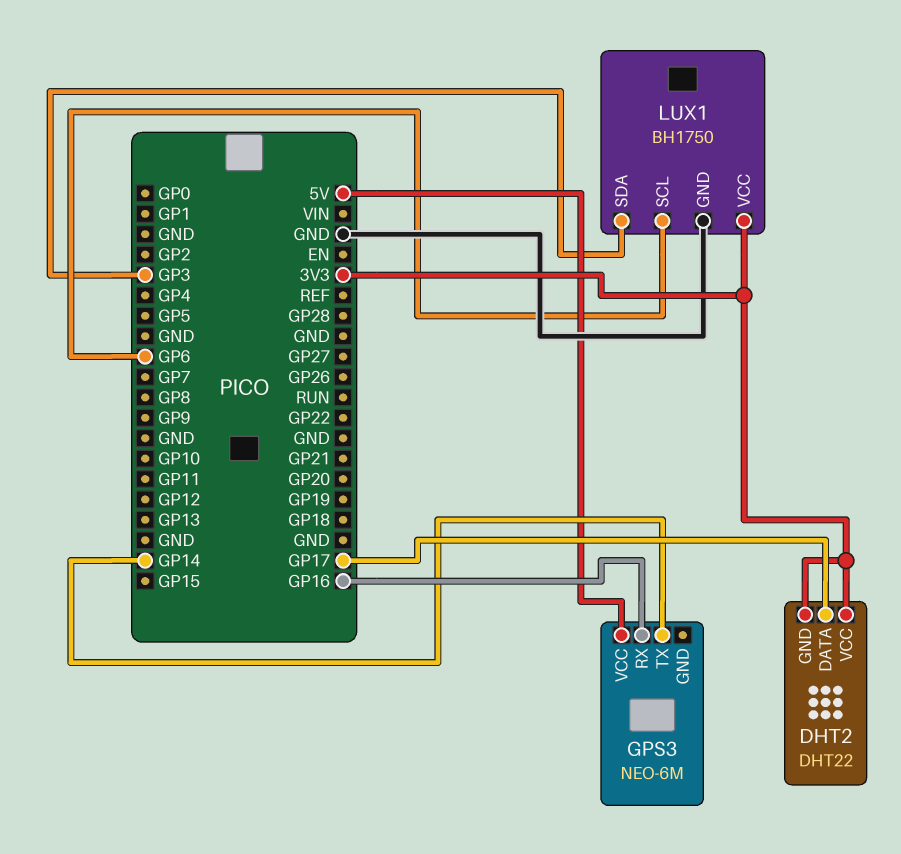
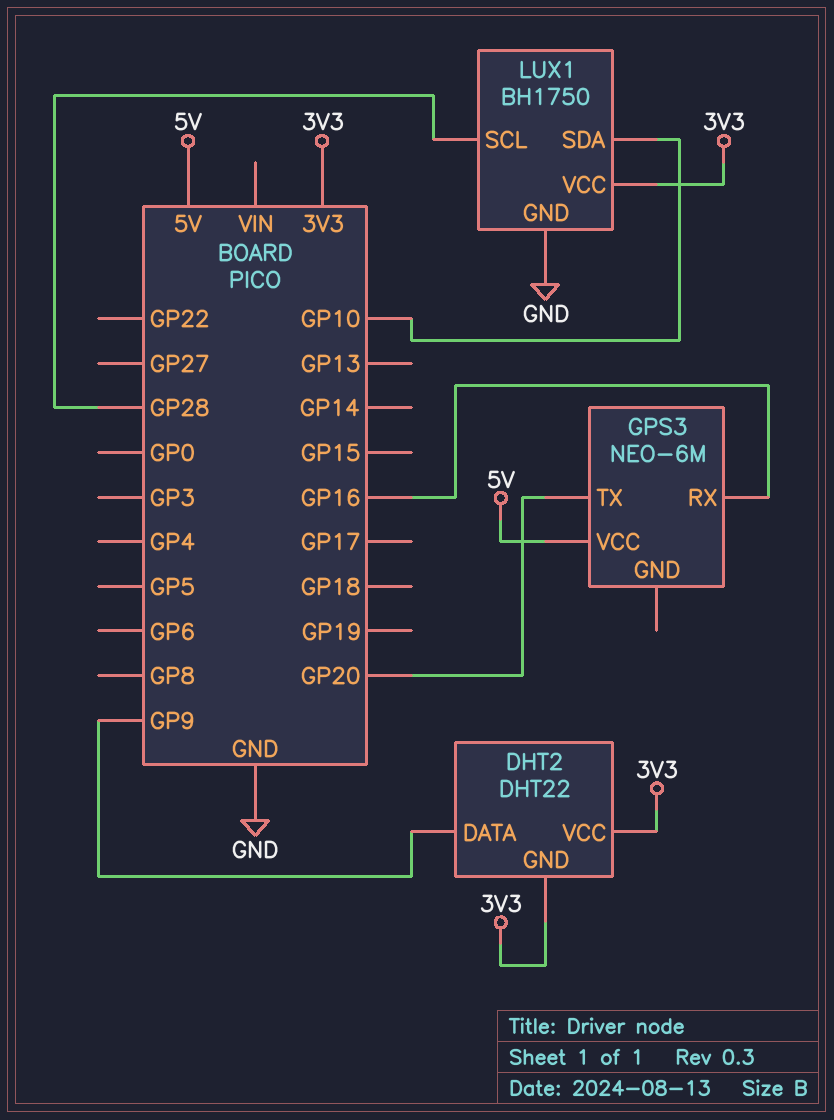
DHT2 pin DATA: GP17 -> GP9
GPS3 pin TX: GP14 -> GP20
LUX1 pin SCL: GP6 -> GP28
LUX1 pin SDA: GP3 -> GP10

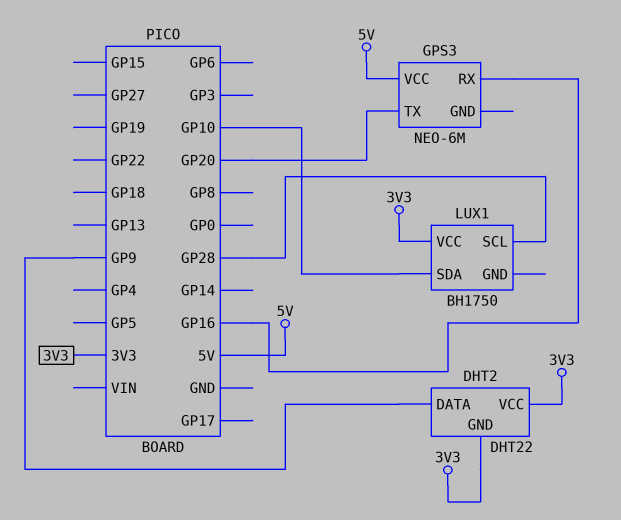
LUX1 pin GND: GND -> none

